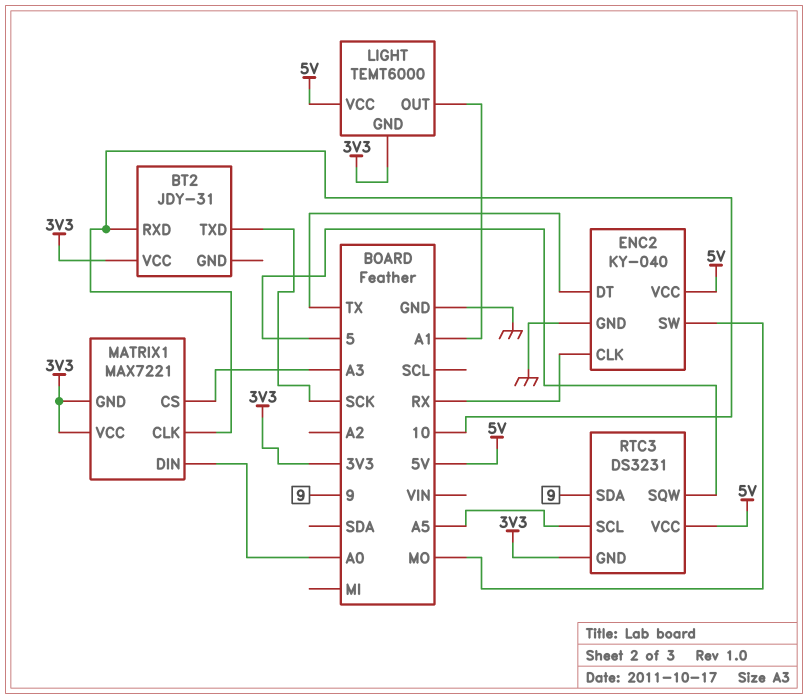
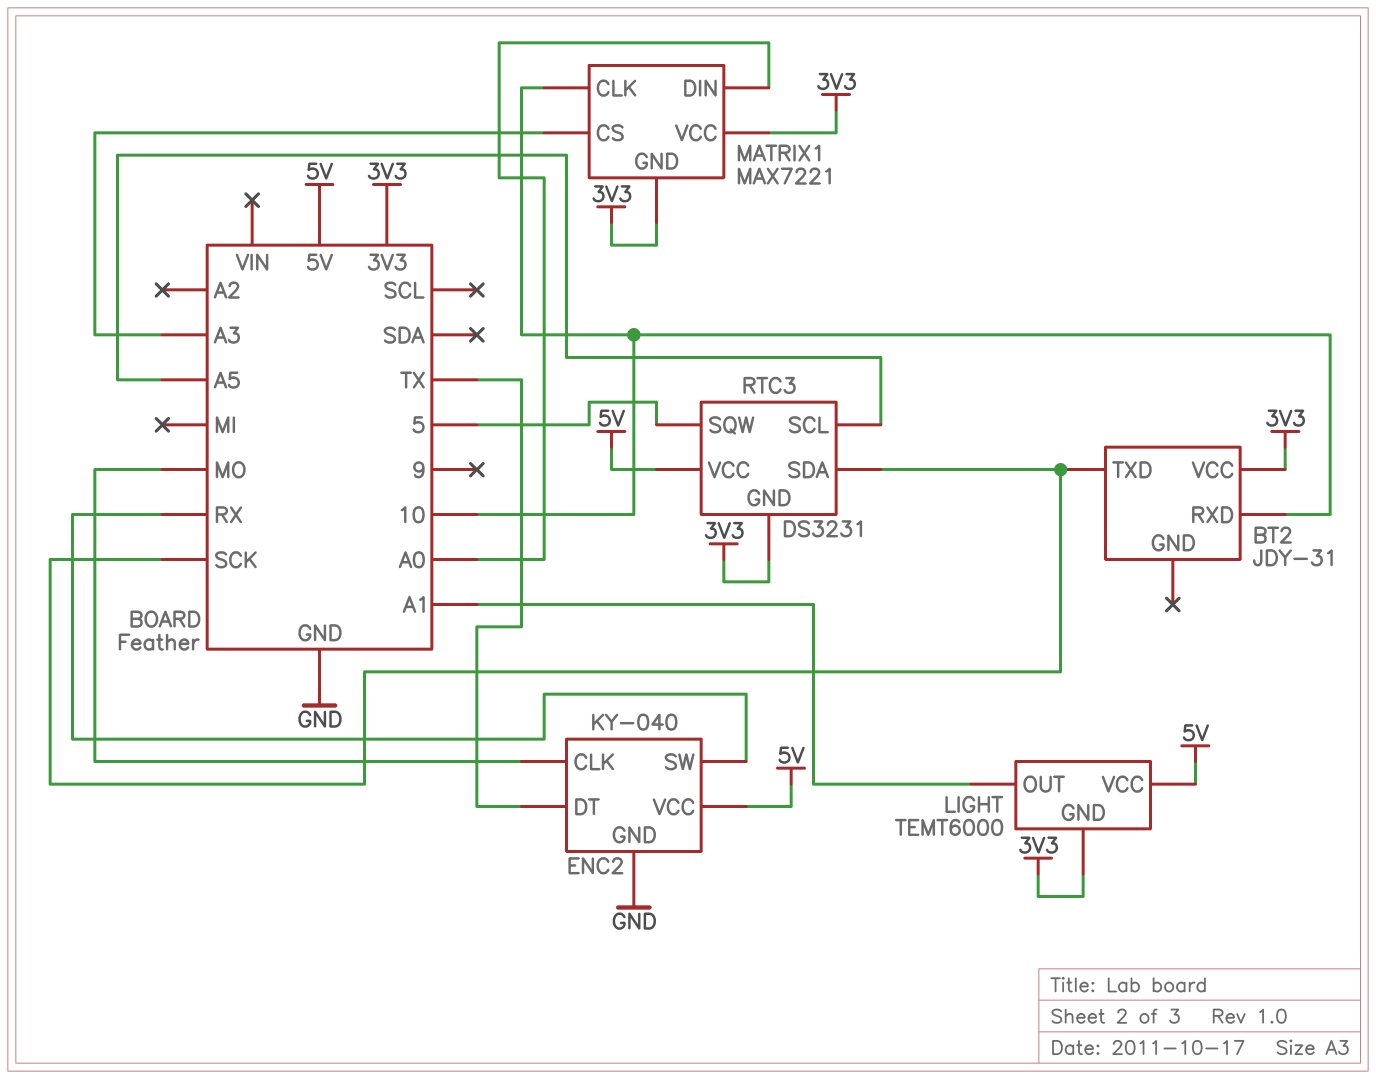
ENC2 pin CLK: RX -> MO
ENC2 pin SW: MO -> RX
RTC3 pin SDA: 9 -> SCK

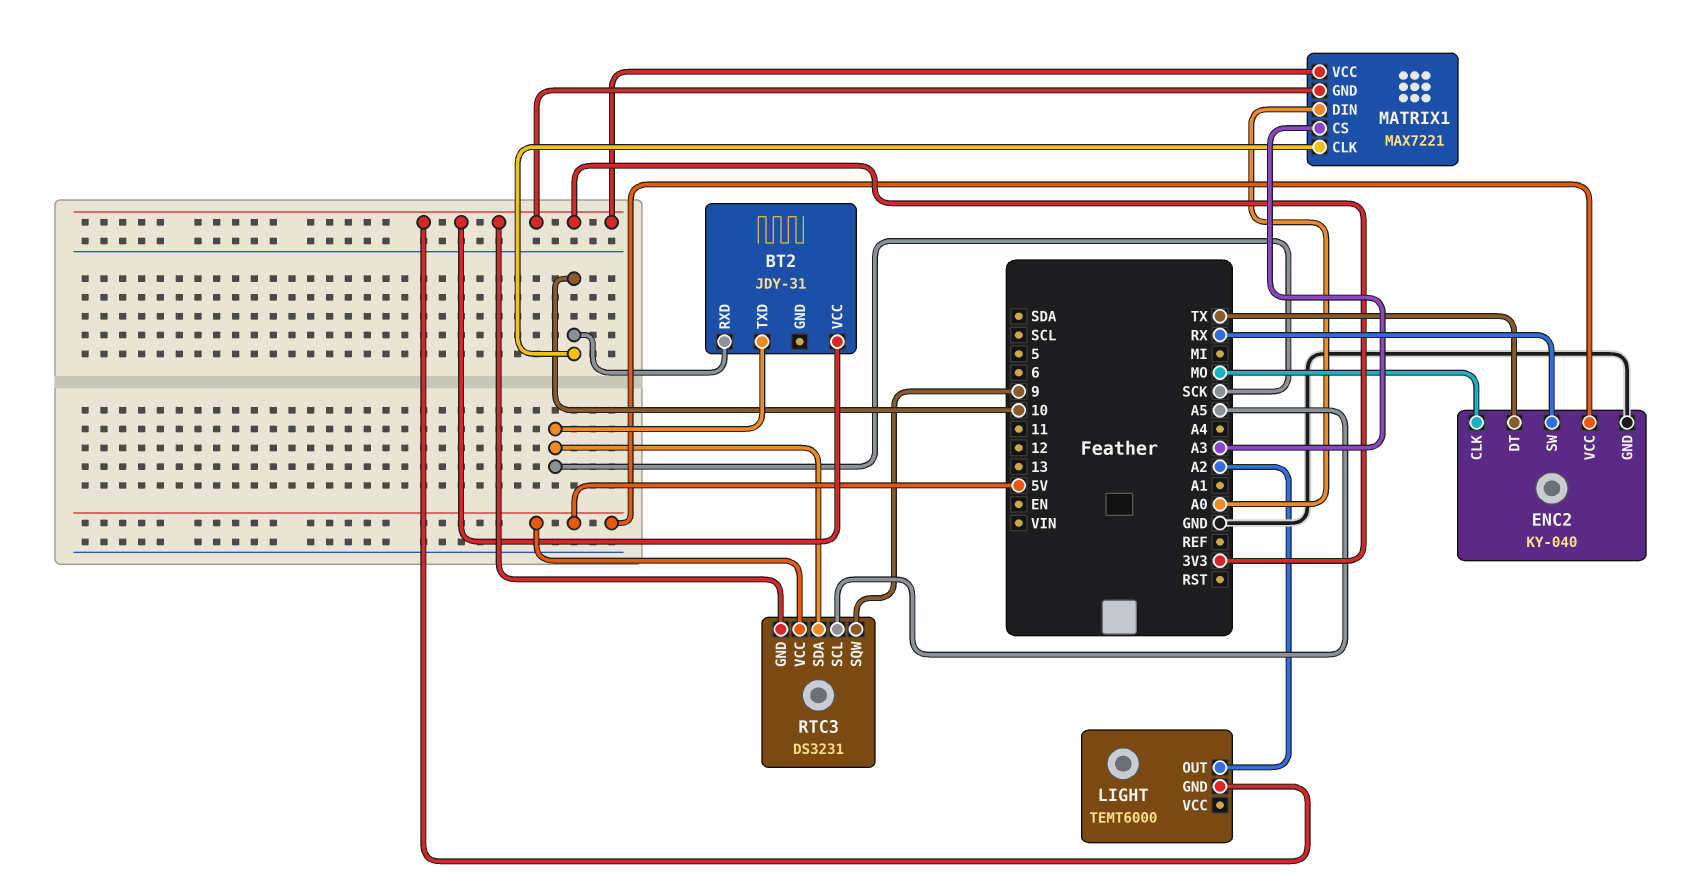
LIGHT pin OUT: A1 -> A2
LIGHT pin VCC: 5V -> none
RTC3 pin SQW: 5 -> 9

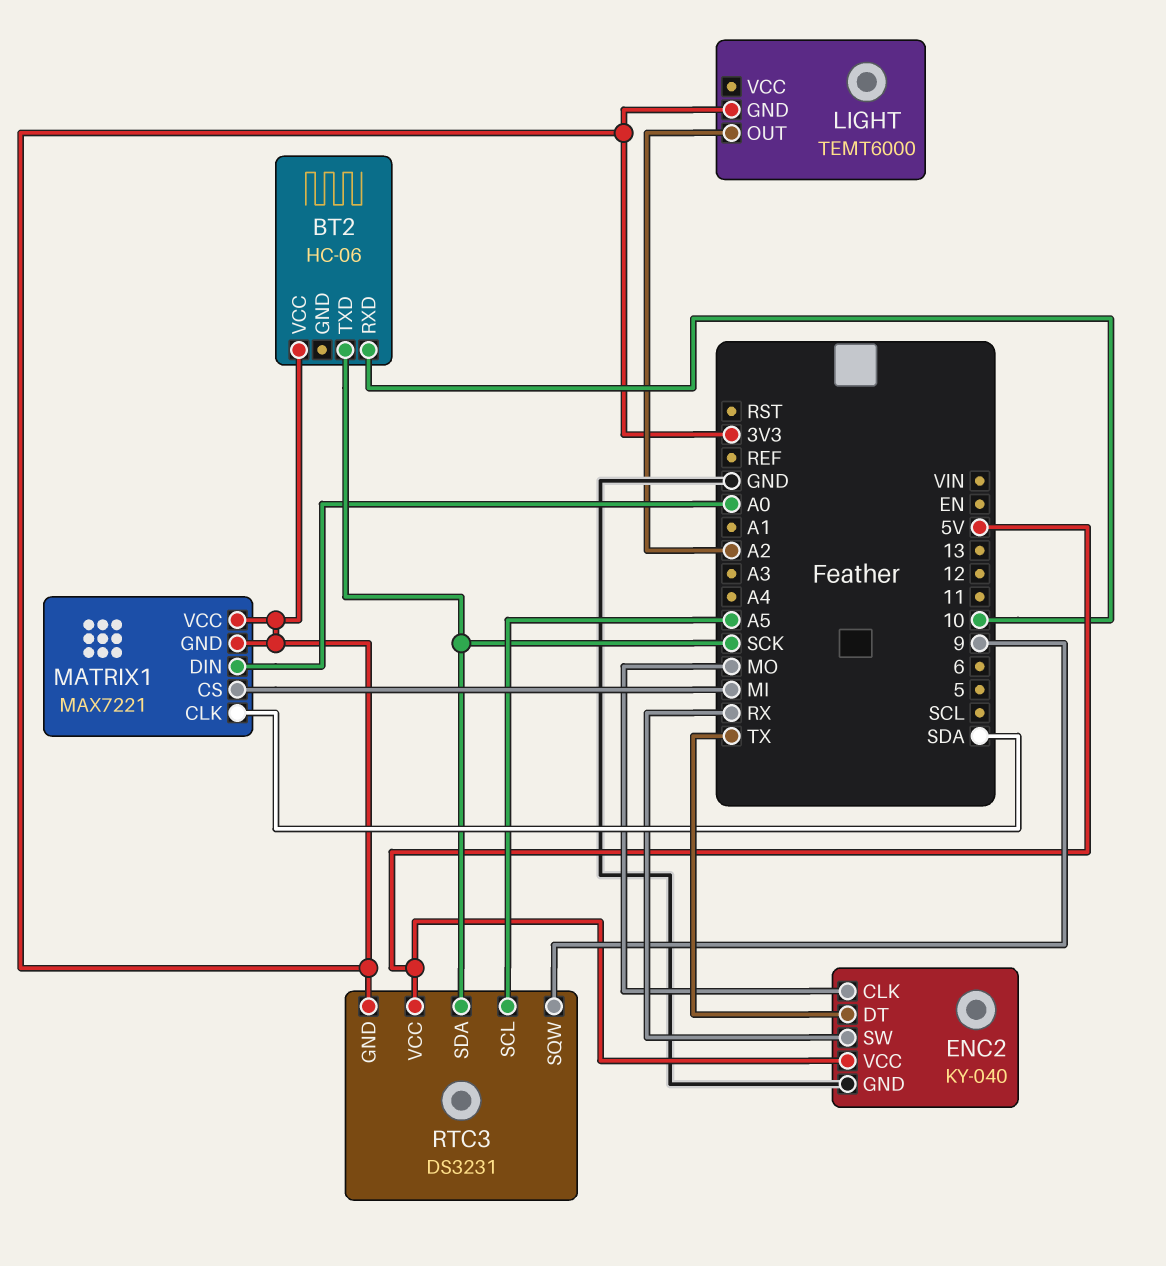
BT2: JDY-31 -> HC-06
MATRIX1 pin CLK: 10 -> SDA
MATRIX1 pin CS: A3 -> MI

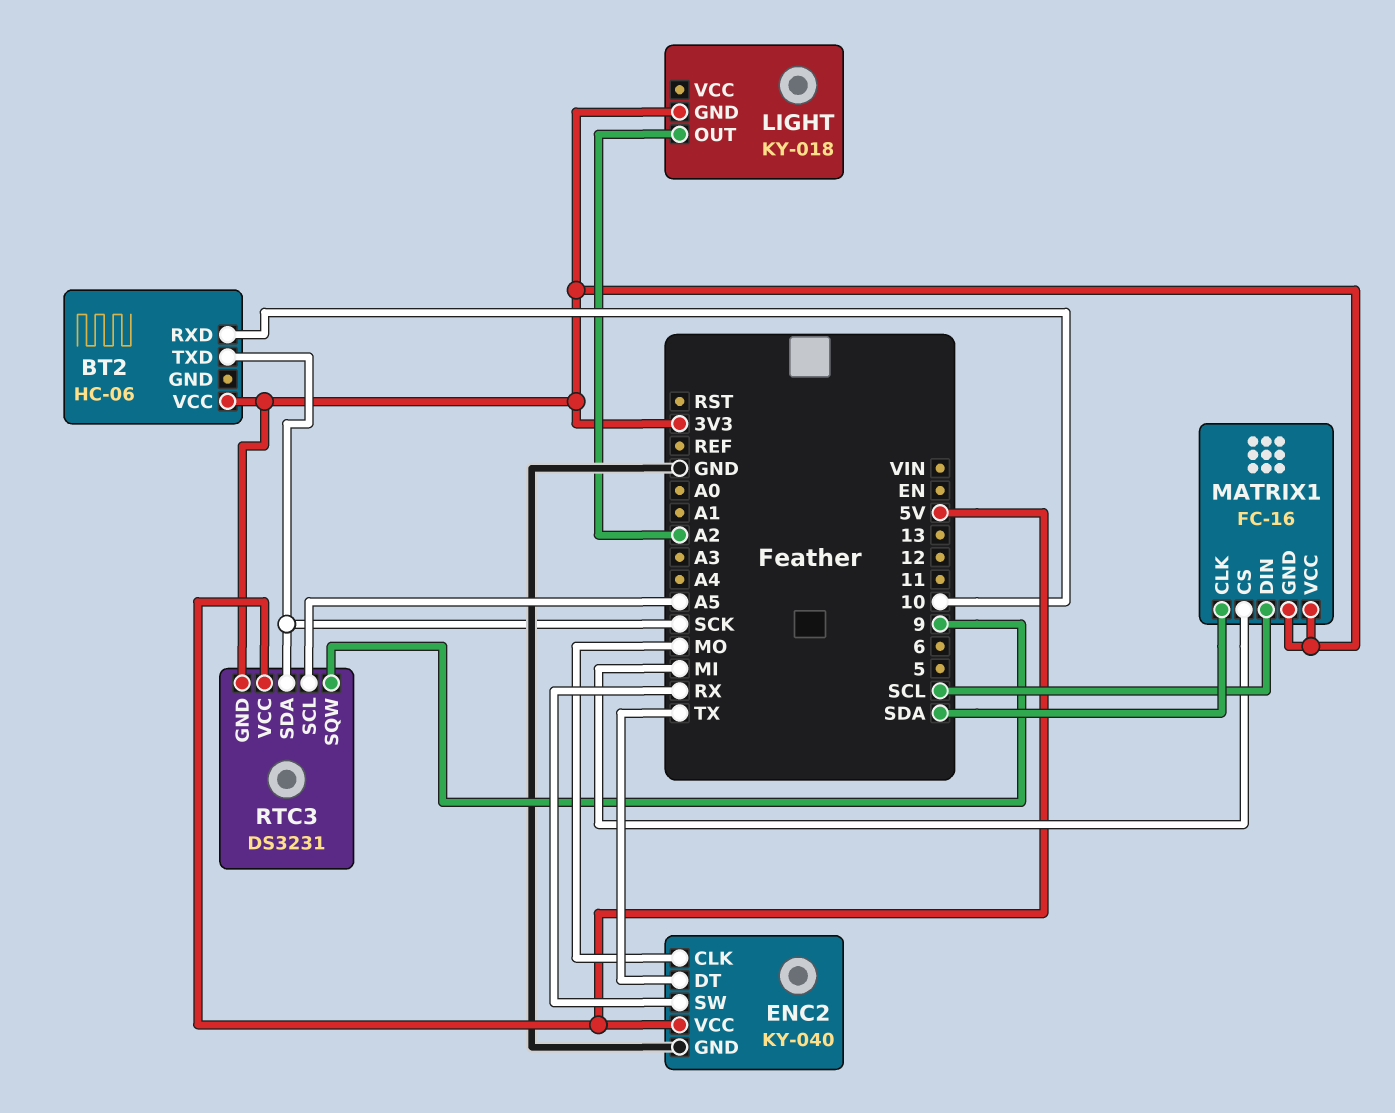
LIGHT: TEMT6000 -> KY-018
MATRIX1: MAX7221 -> FC-16
MATRIX1 pin DIN: A0 -> SCL

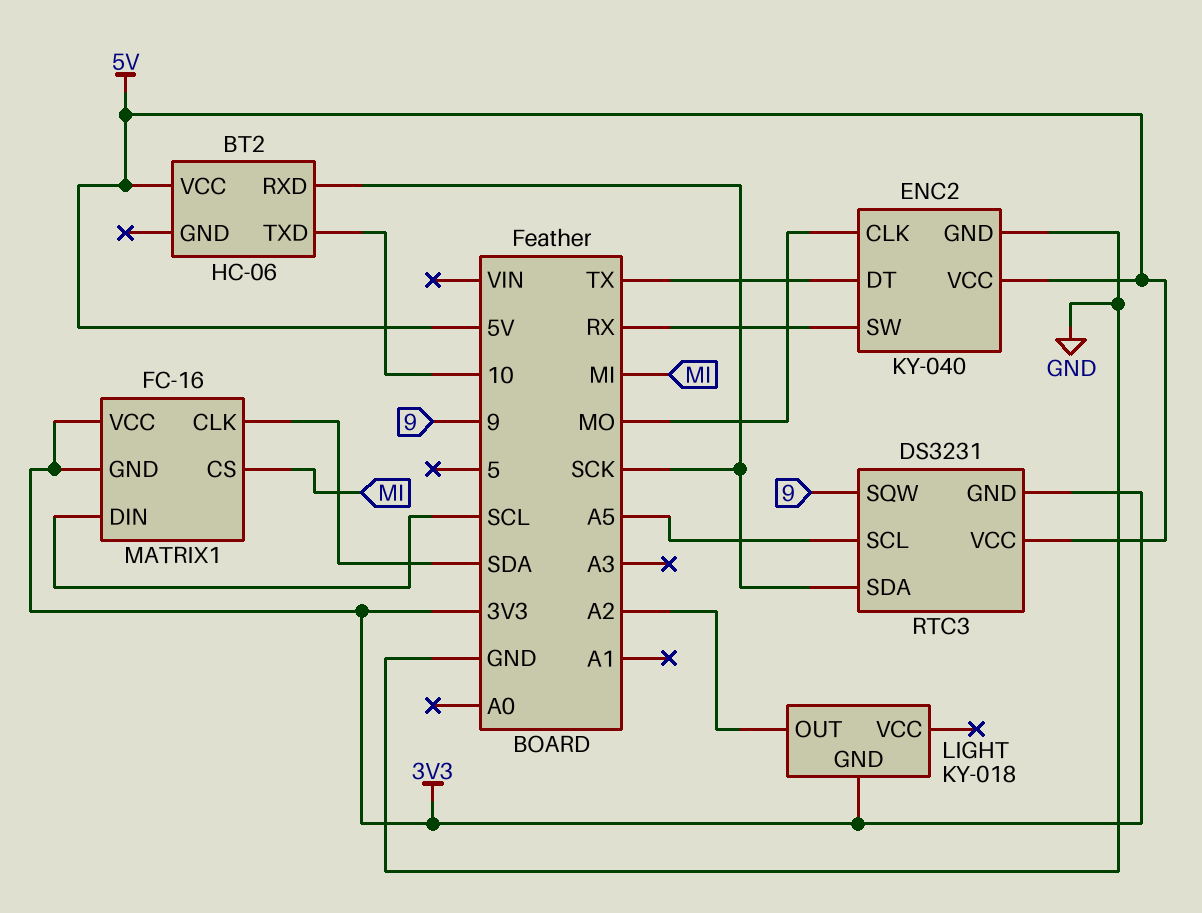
BT2 pin RXD: 10 -> SCK
BT2 pin TXD: SCK -> 10
BT2 pin VCC: 3V3 -> 5V

